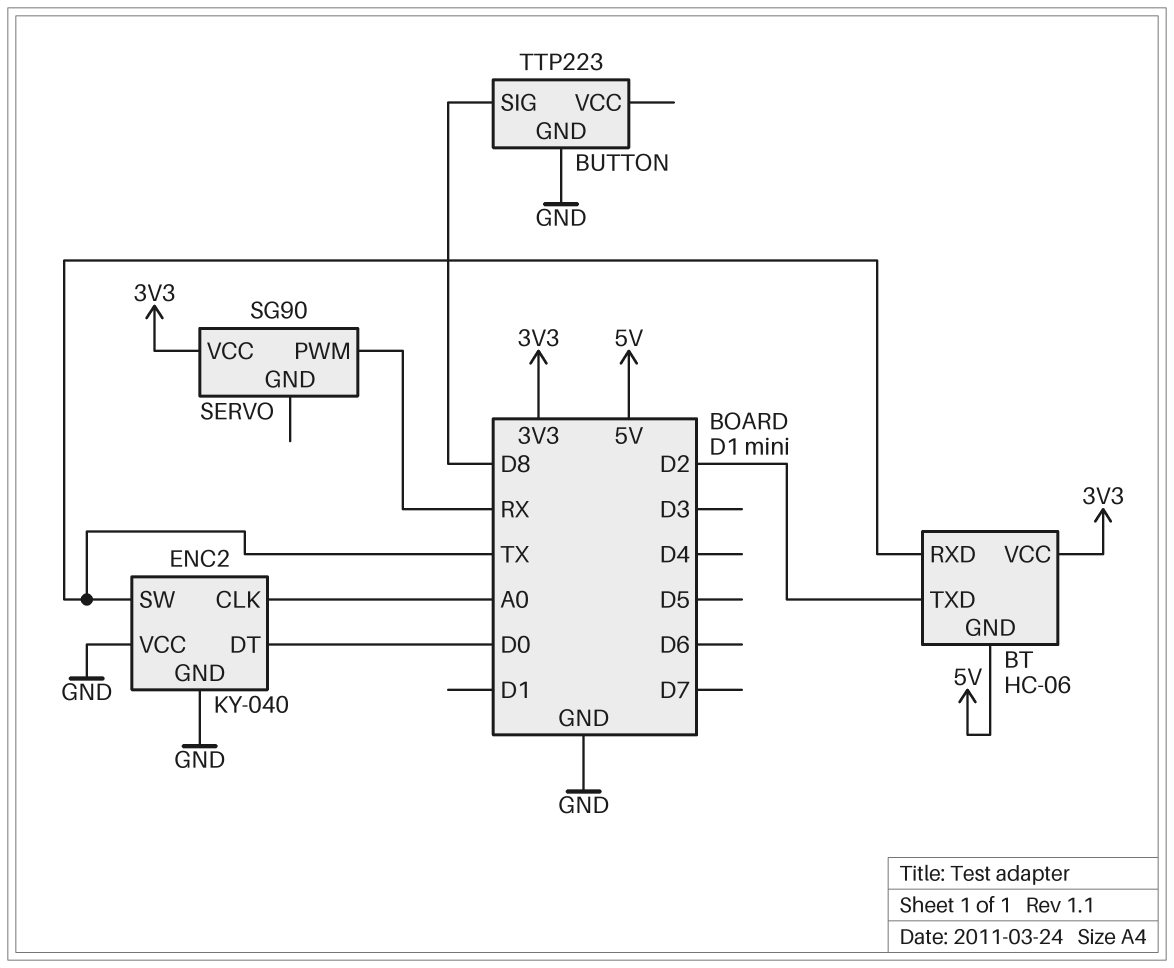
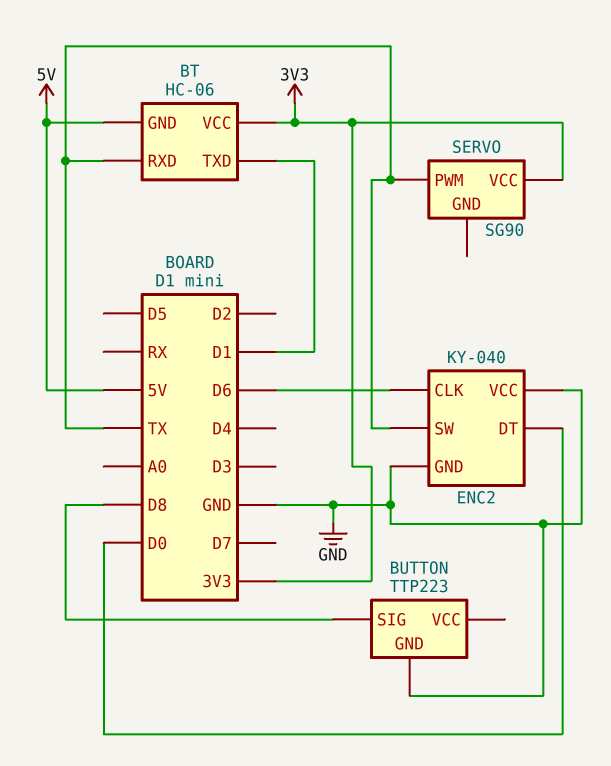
BT pin TXD: D2 -> D1
ENC2 pin CLK: A0 -> D6
SERVO pin PWM: RX -> TX

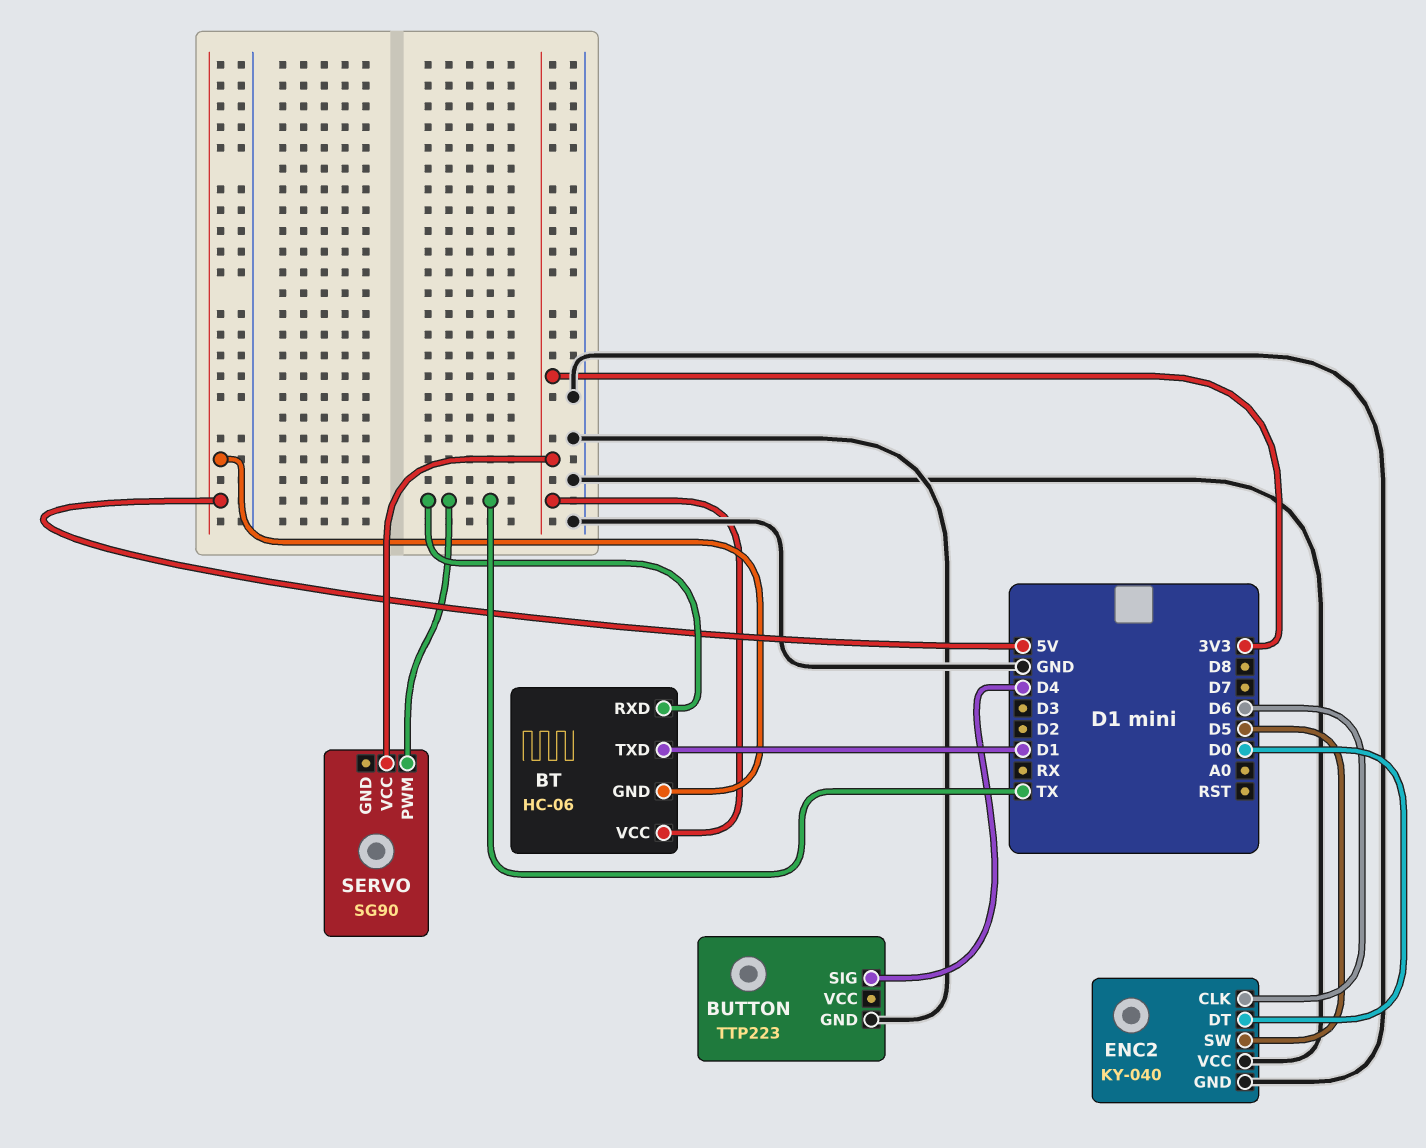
BUTTON pin SIG: D8 -> D4
ENC2 pin SW: TX -> D5

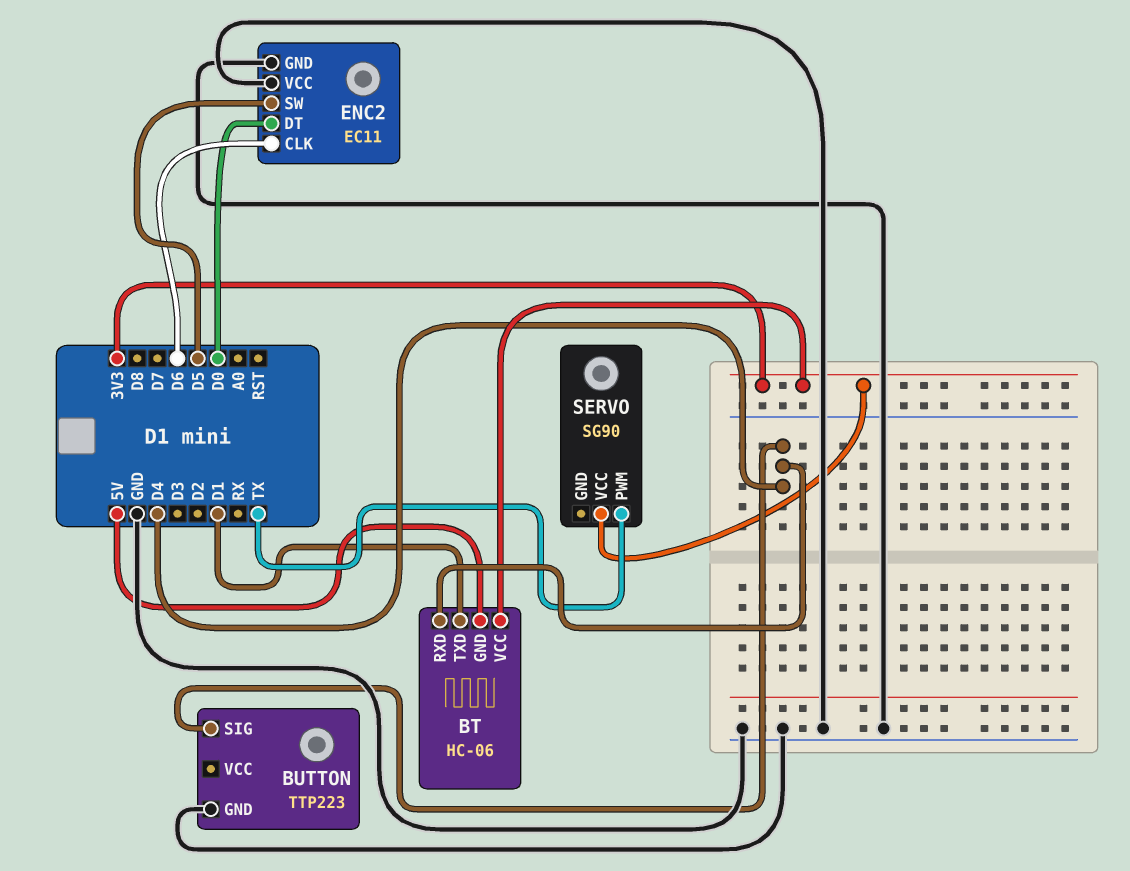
BT pin RXD: TX -> D4
ENC2: KY-040 -> EC11

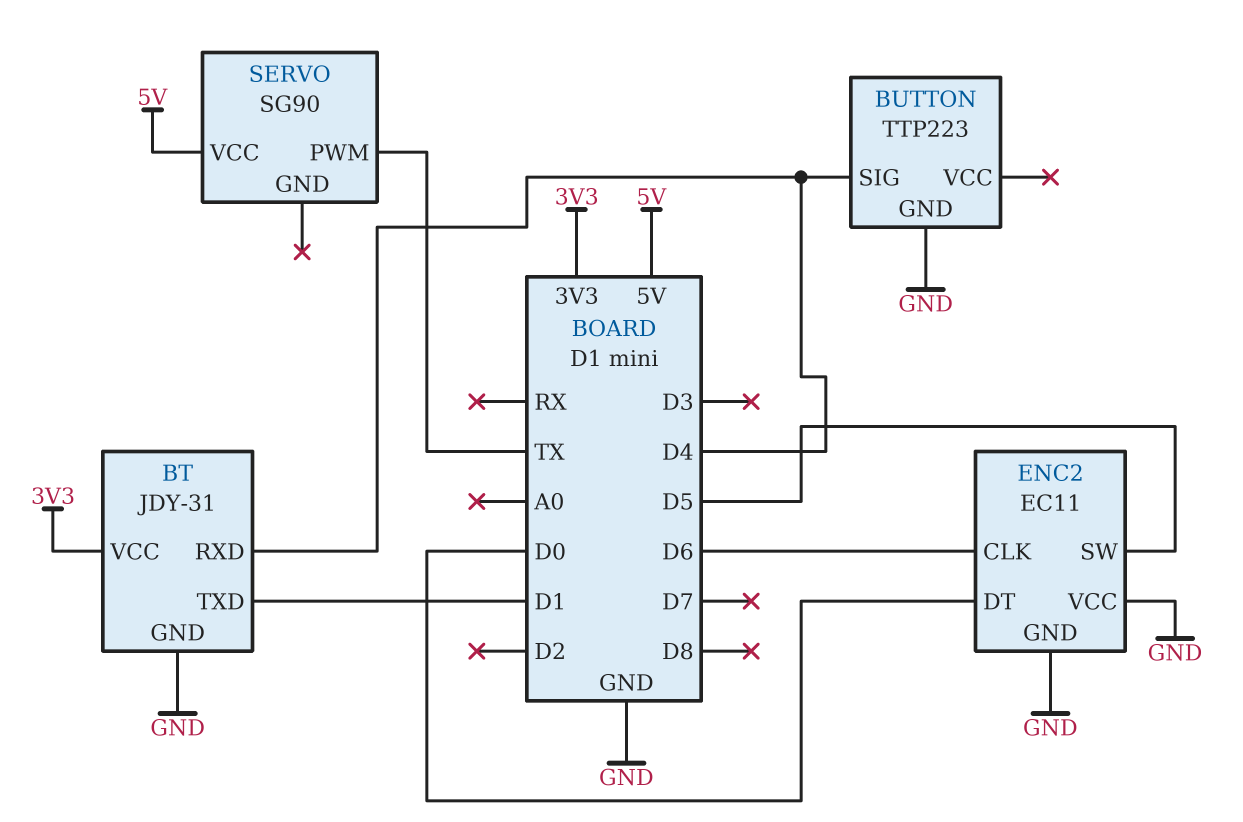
BT: HC-06 -> JDY-31
BT pin GND: 5V -> GND
SERVO pin VCC: 3V3 -> 5V

